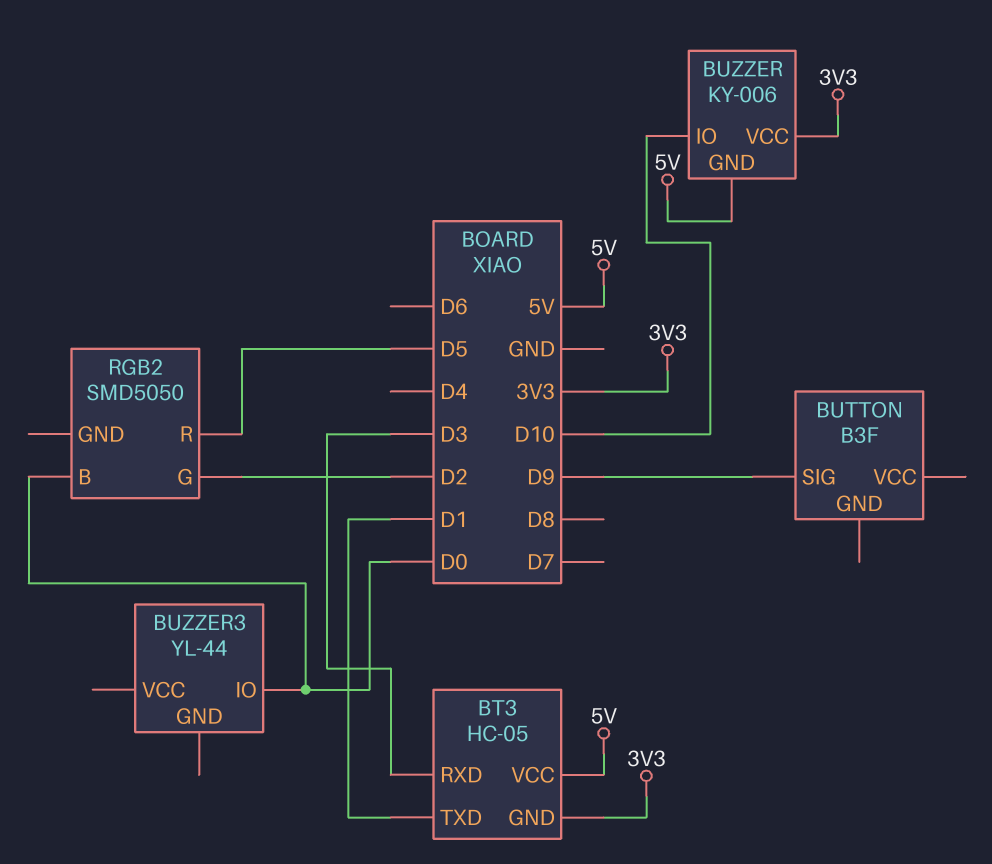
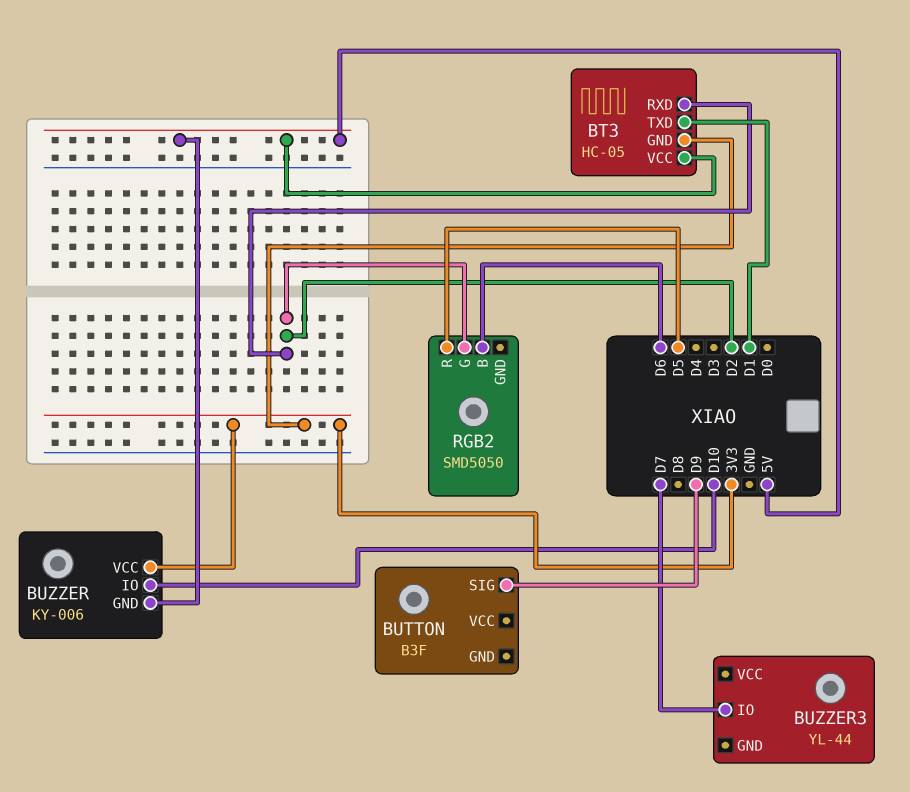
BT3 pin RXD: D3 -> D2
BUZZER3 pin IO: D0 -> D7
RGB2 pin B: D0 -> D6

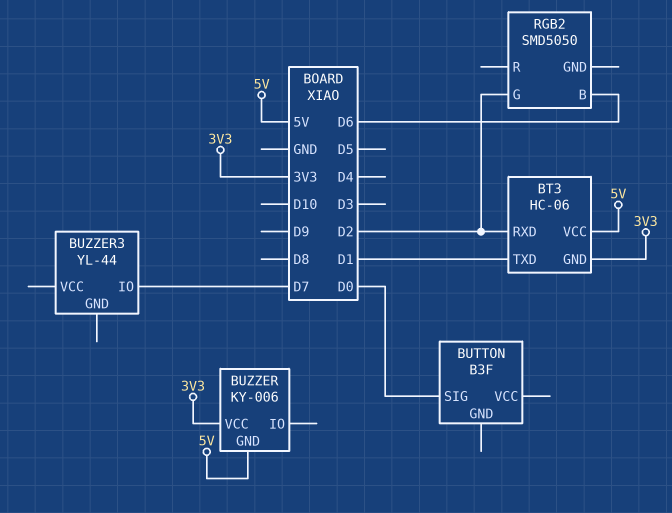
BT3: HC-05 -> HC-06
BUTTON pin SIG: D9 -> D0
BUZZER pin IO: D10 -> none
RGB2 pin R: D5 -> none

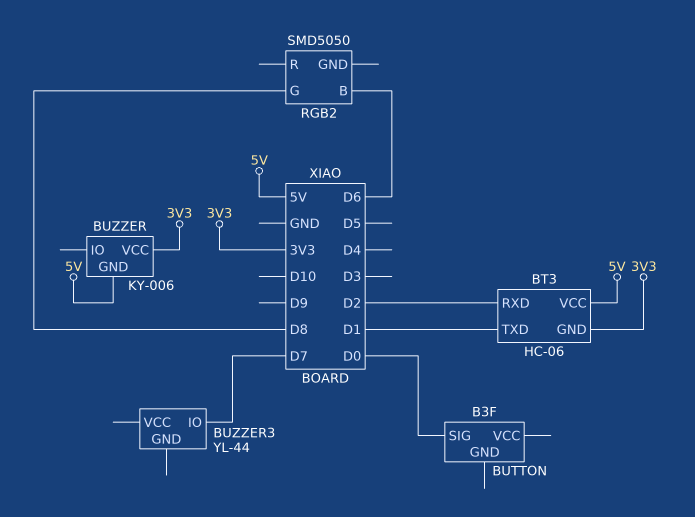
RGB2 pin G: D2 -> D8

